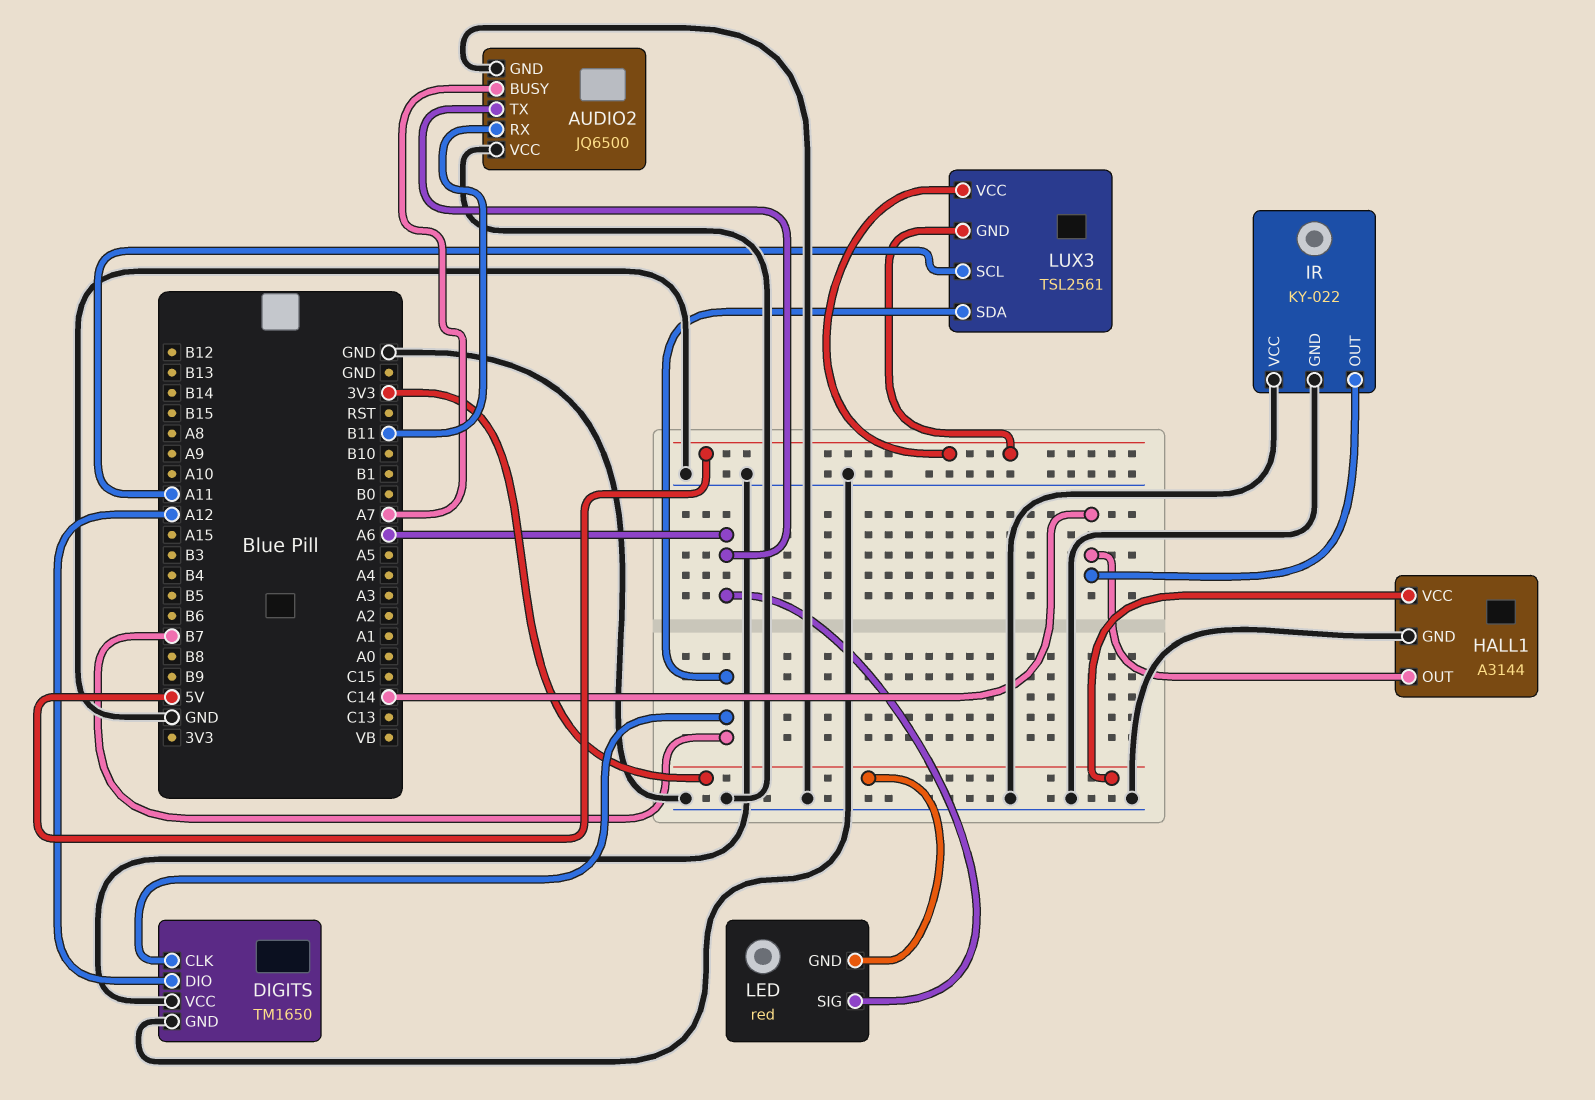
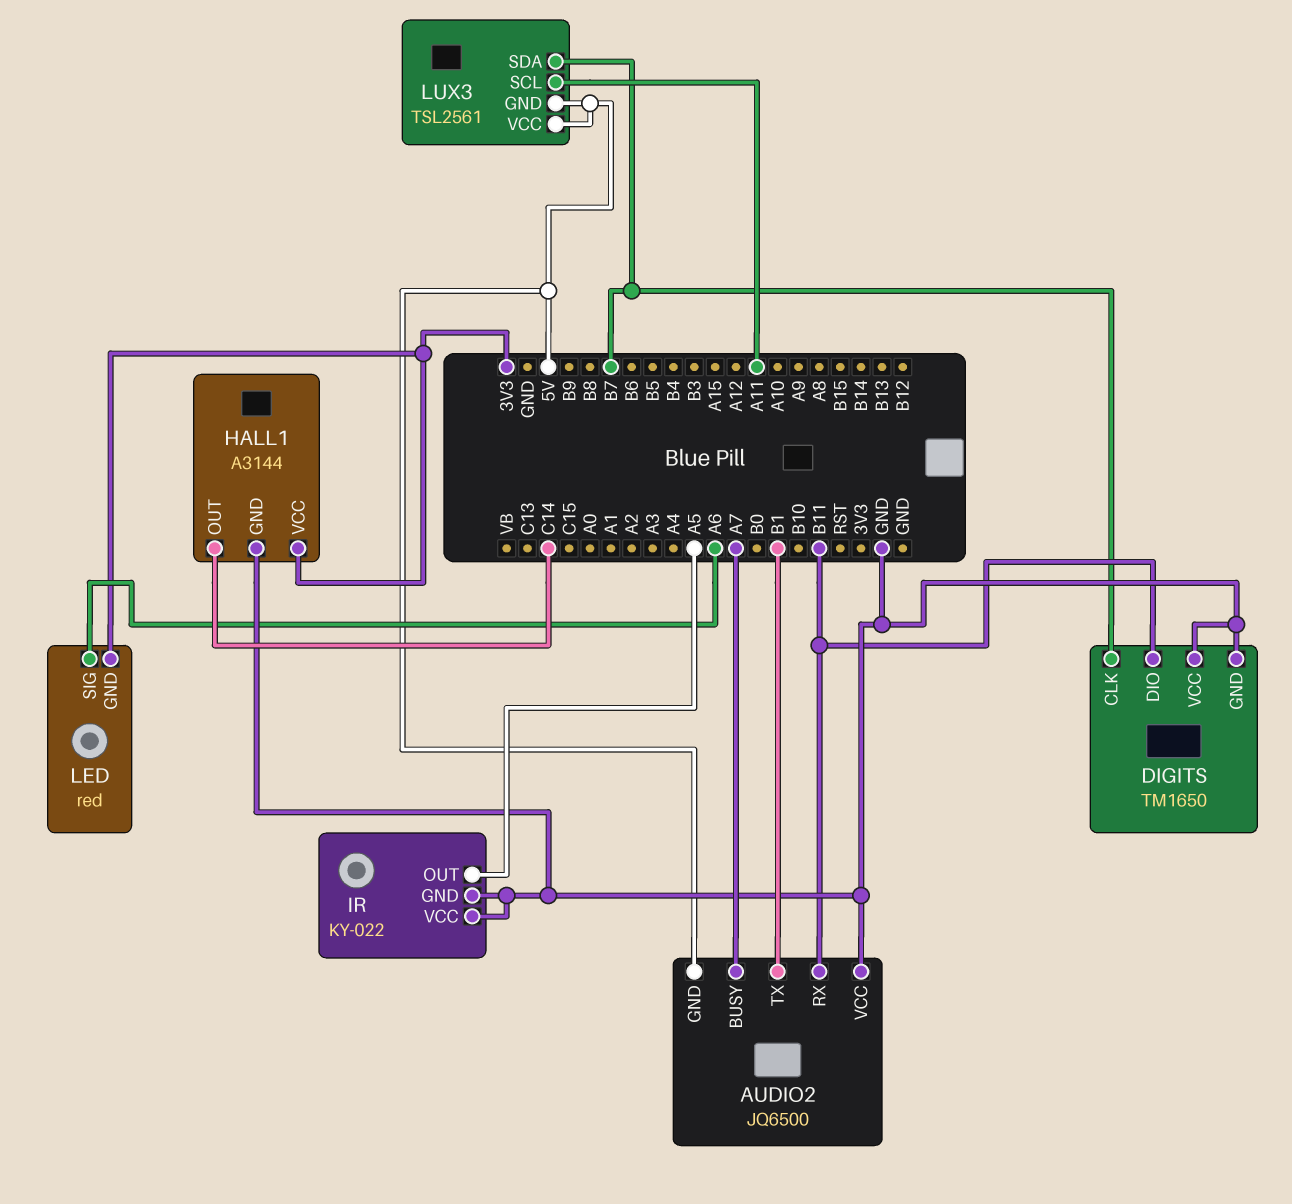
AUDIO2 pin GND: GND -> 5V
AUDIO2 pin TX: A6 -> B1
DIGITS pin DIO: A12 -> B11
IR pin OUT: C14 -> A5

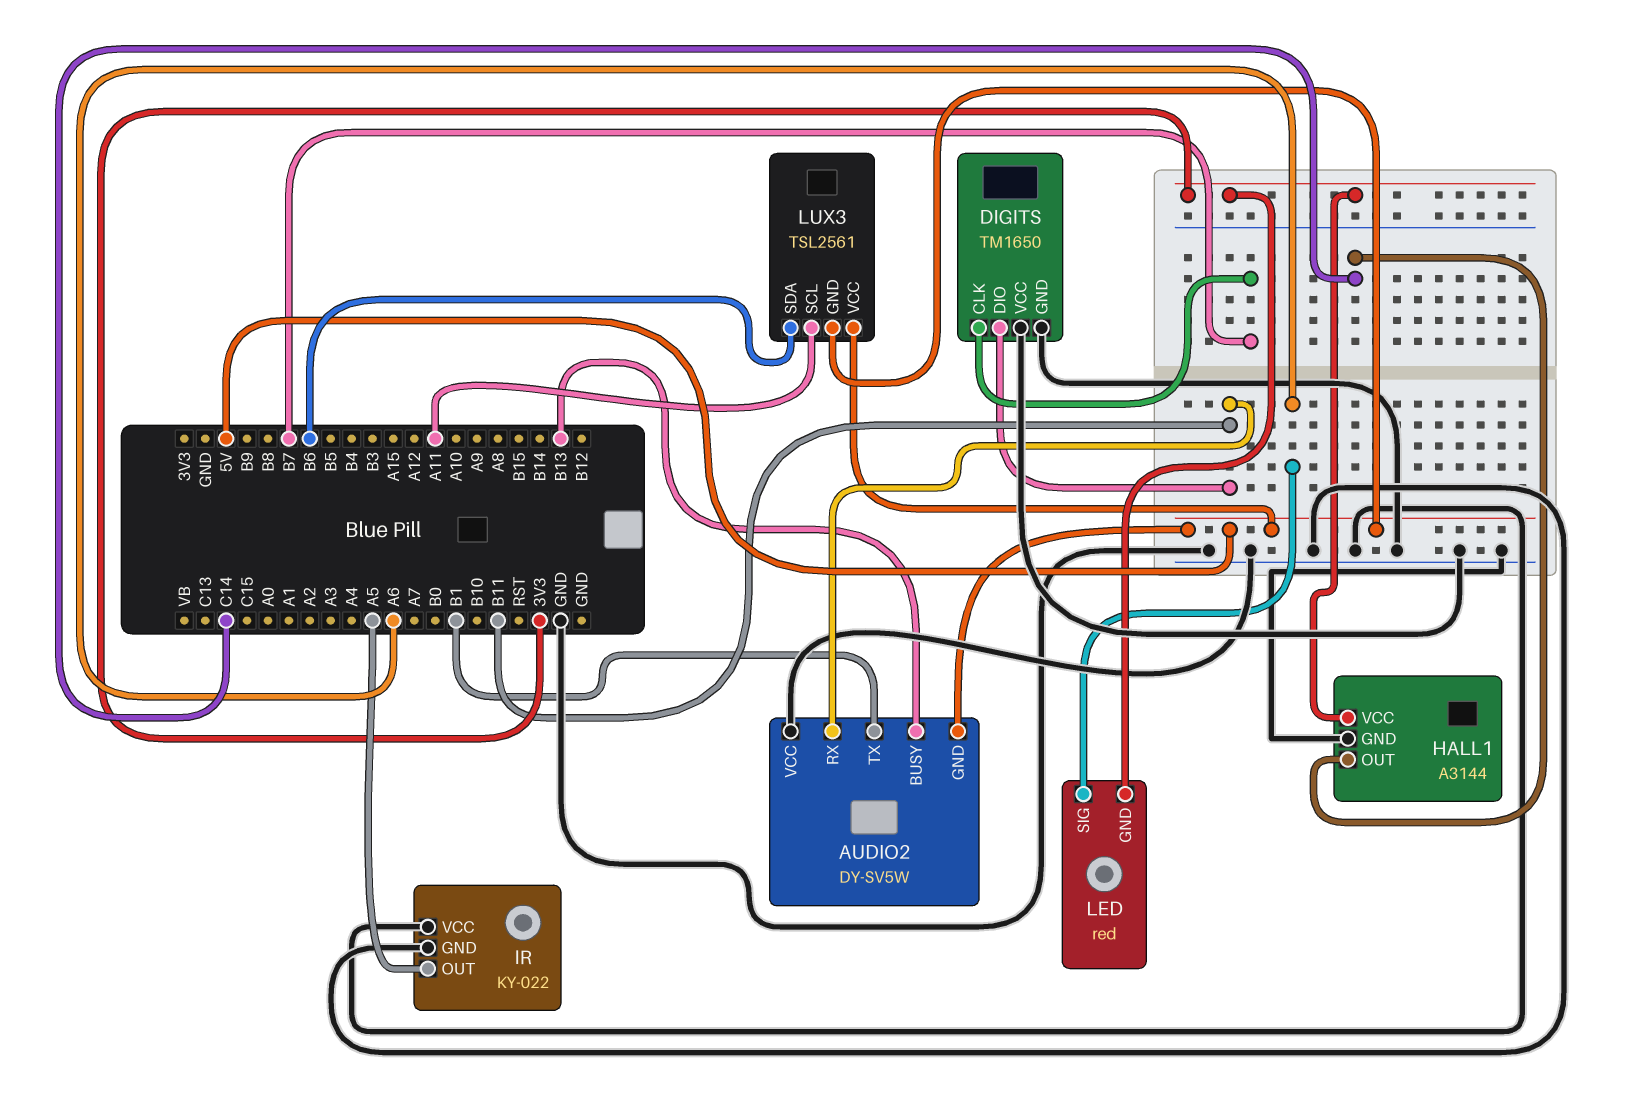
AUDIO2: JQ6500 -> DY-SV5W
AUDIO2 pin BUSY: A7 -> B13
LUX3 pin SDA: B7 -> B6

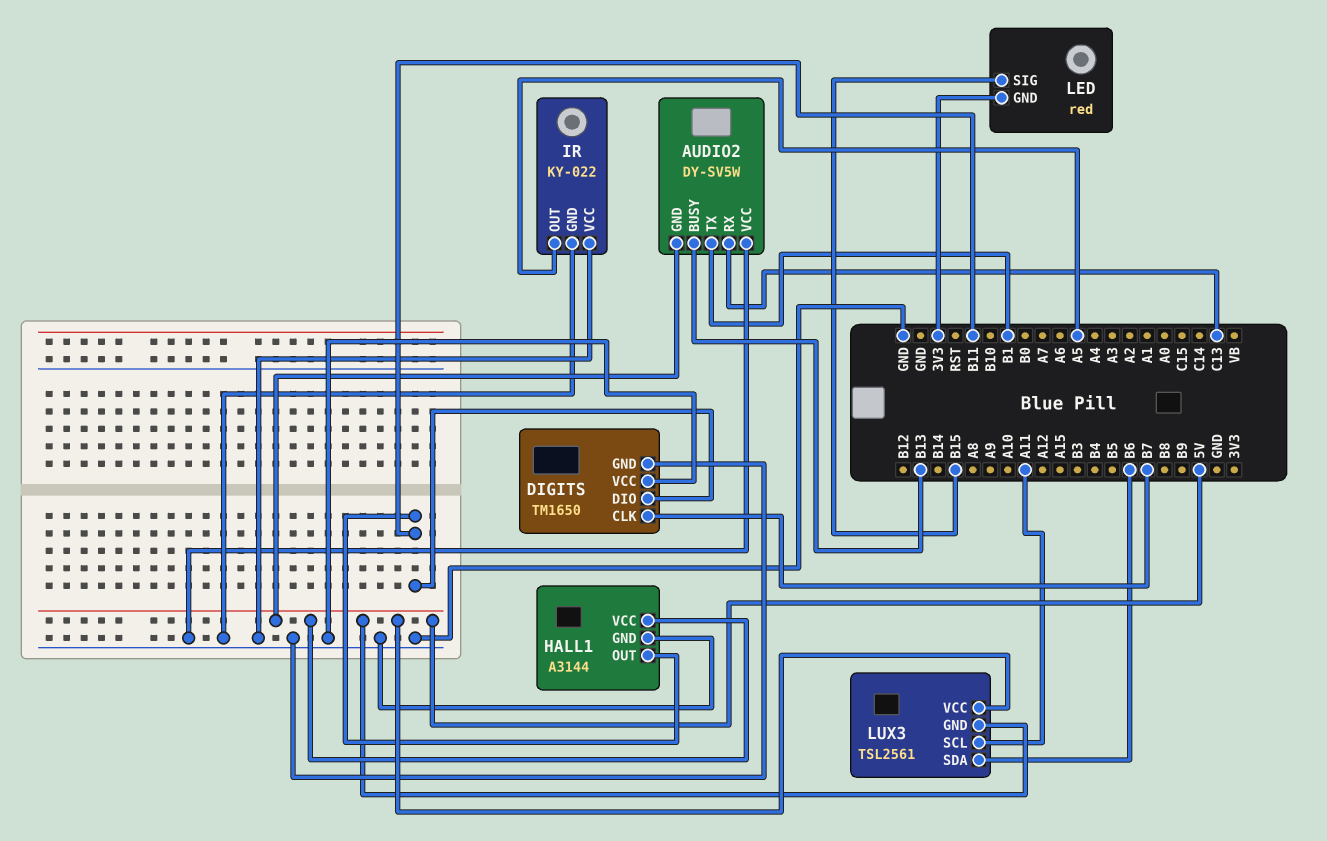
AUDIO2 pin RX: B11 -> C13
HALL1 pin OUT: C14 -> B11
HALL1 pin VCC: 3V3 -> 5V
LED pin SIG: A6 -> B15

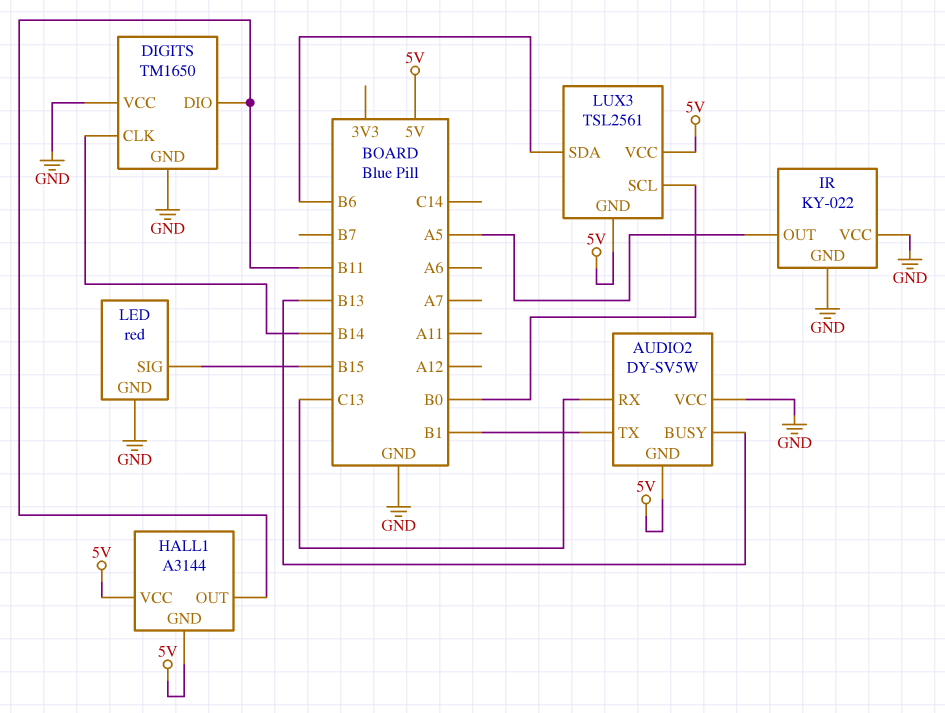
DIGITS pin CLK: B7 -> B14
HALL1 pin GND: GND -> 5V
LED pin GND: 3V3 -> GND
LUX3 pin SCL: A11 -> B0

